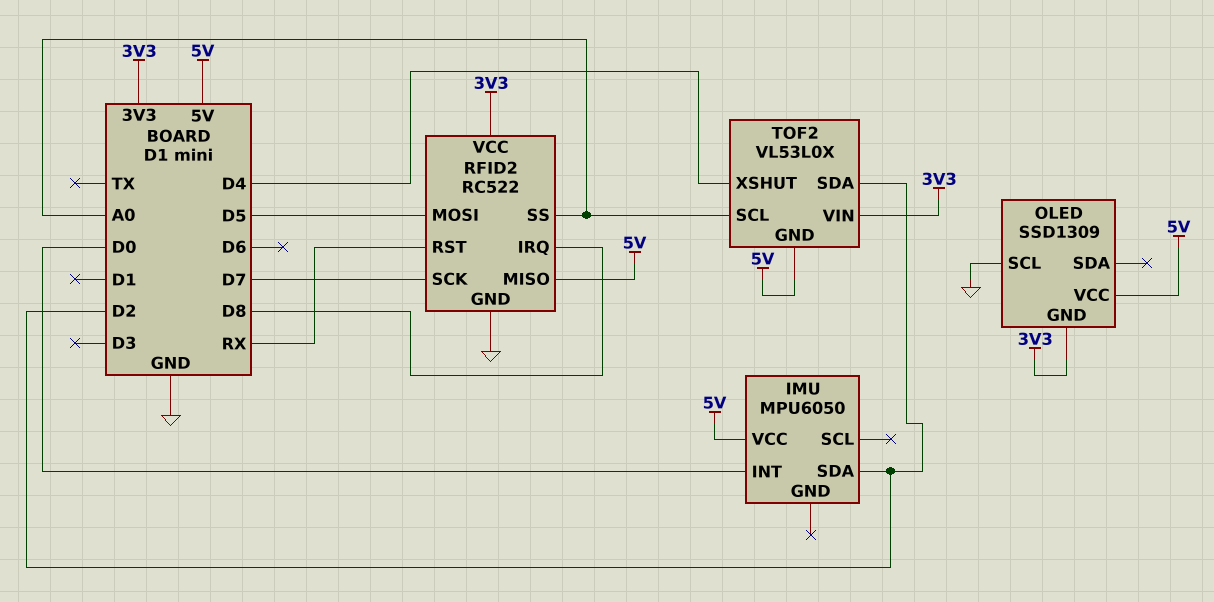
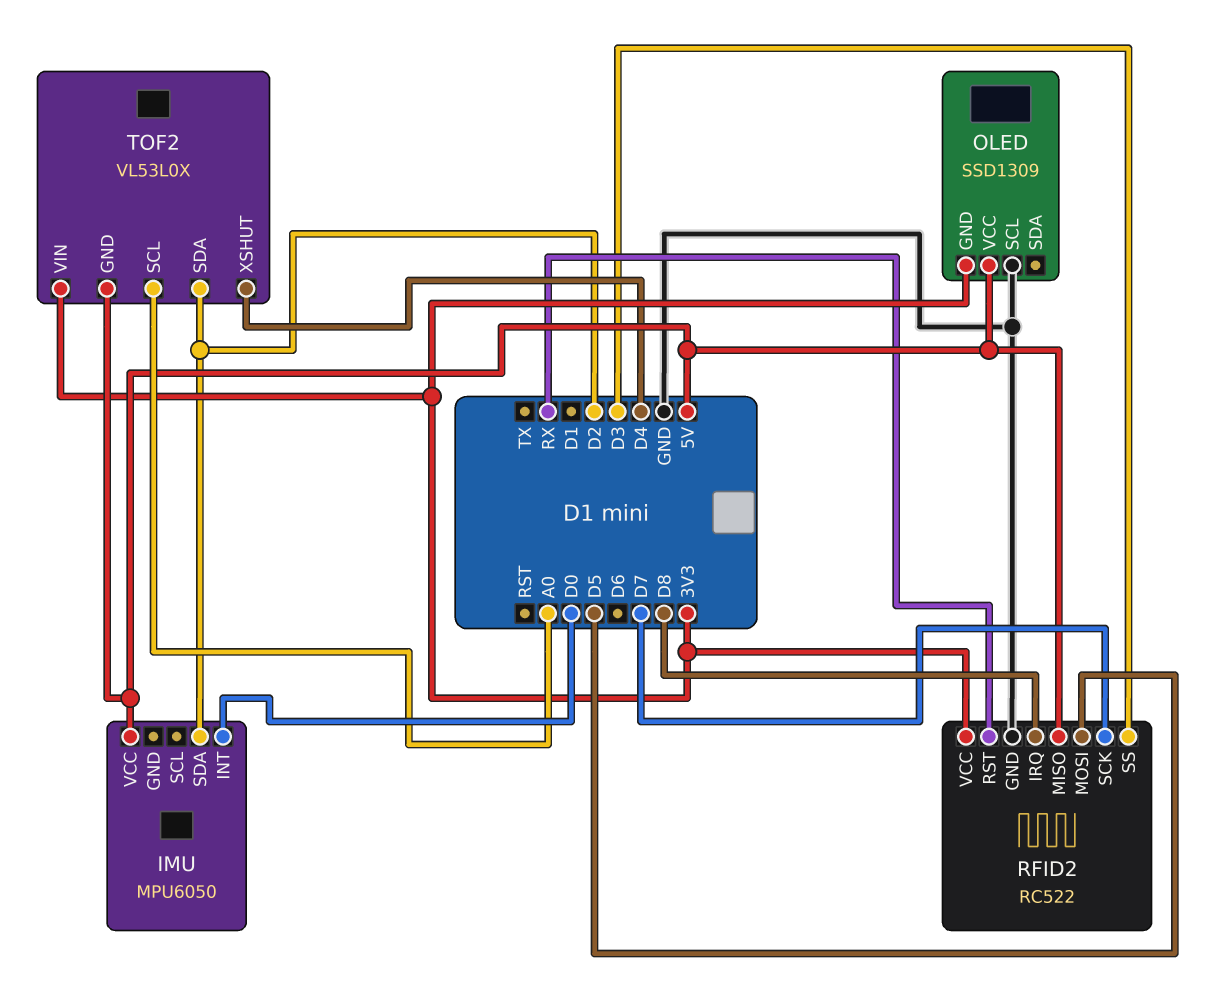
RFID2 pin SS: A0 -> D3

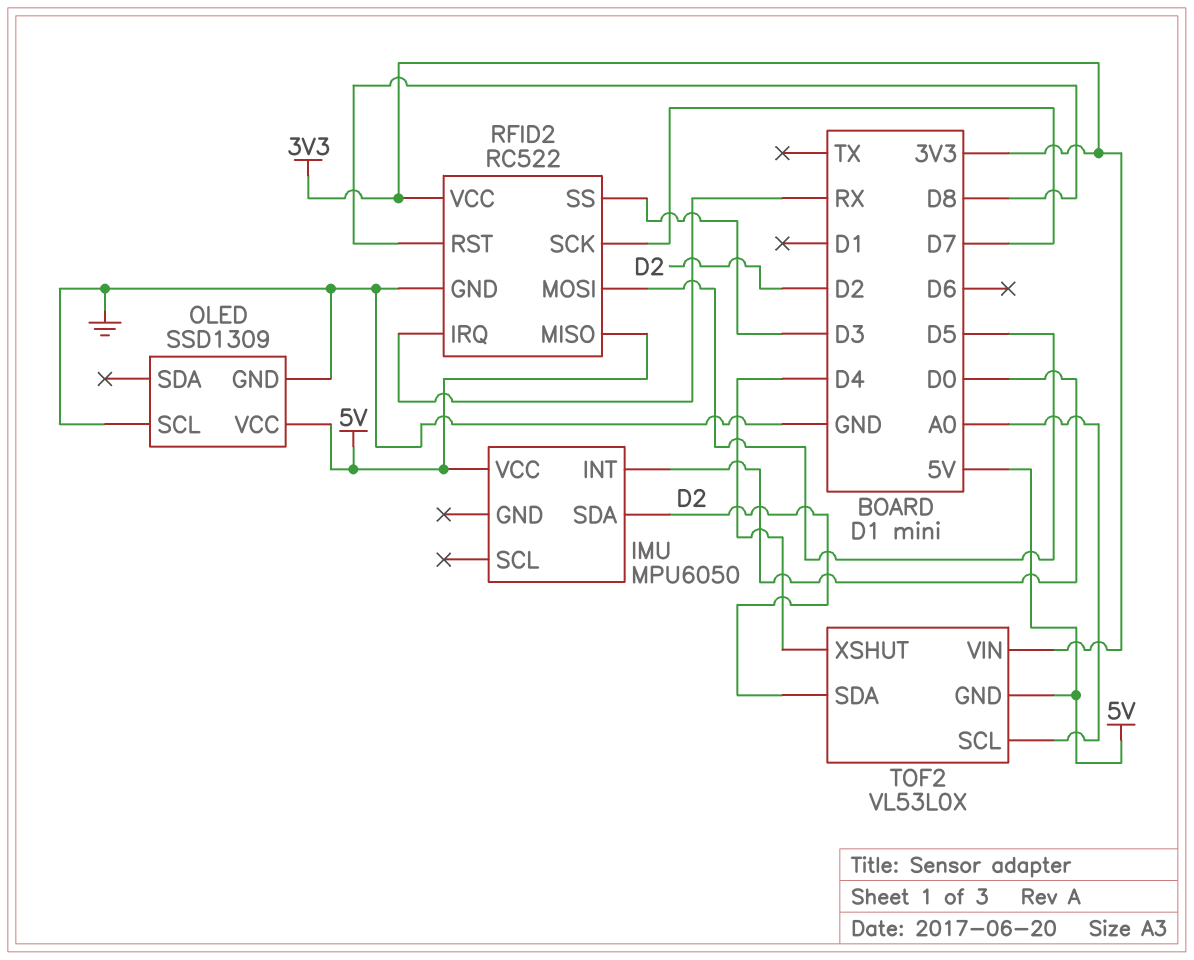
OLED pin GND: 3V3 -> GND
RFID2 pin IRQ: D8 -> RX
RFID2 pin RST: RX -> D8

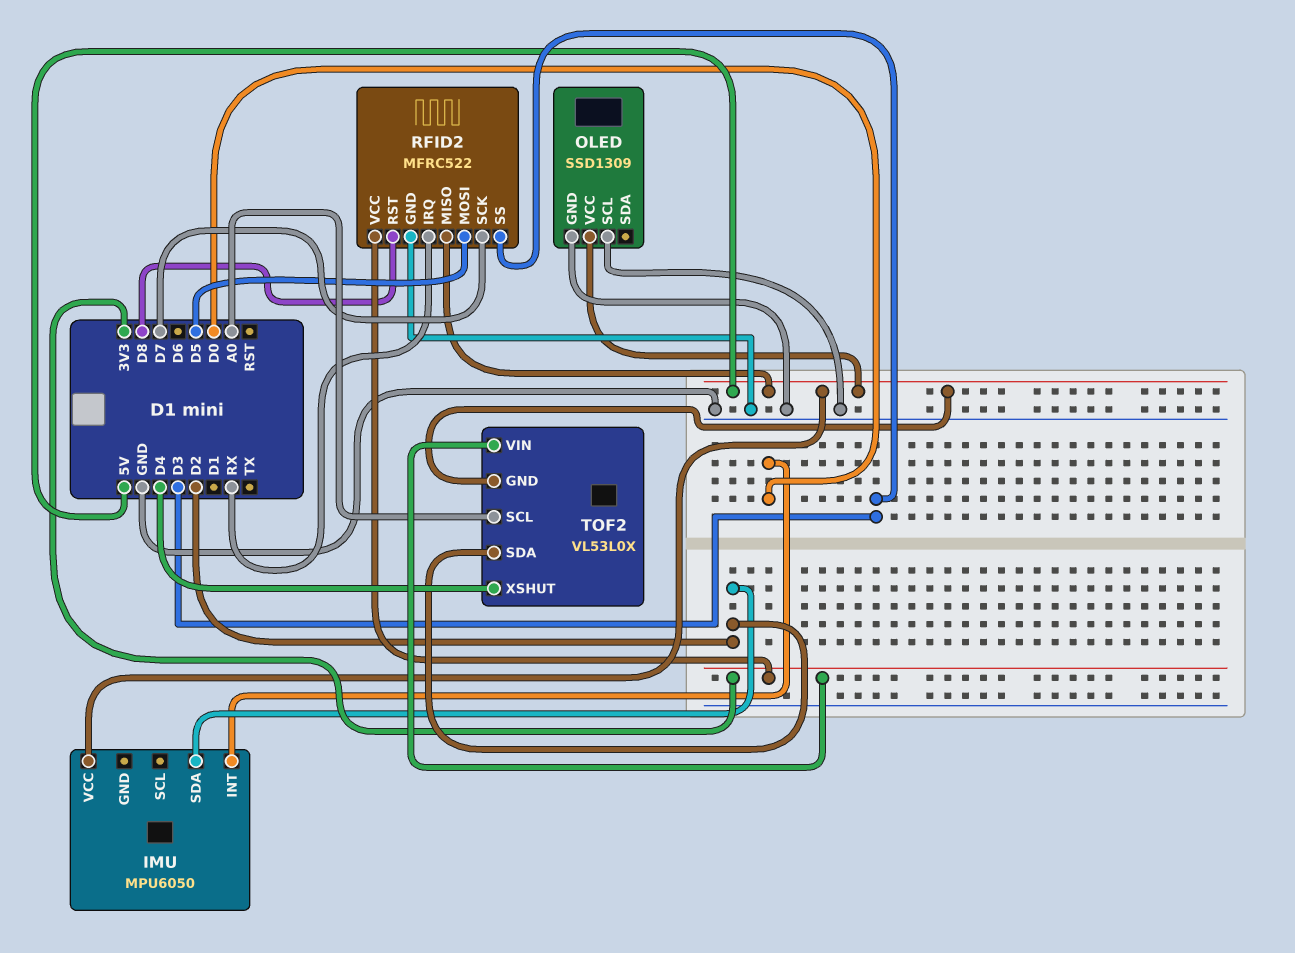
RFID2: RC522 -> MFRC522

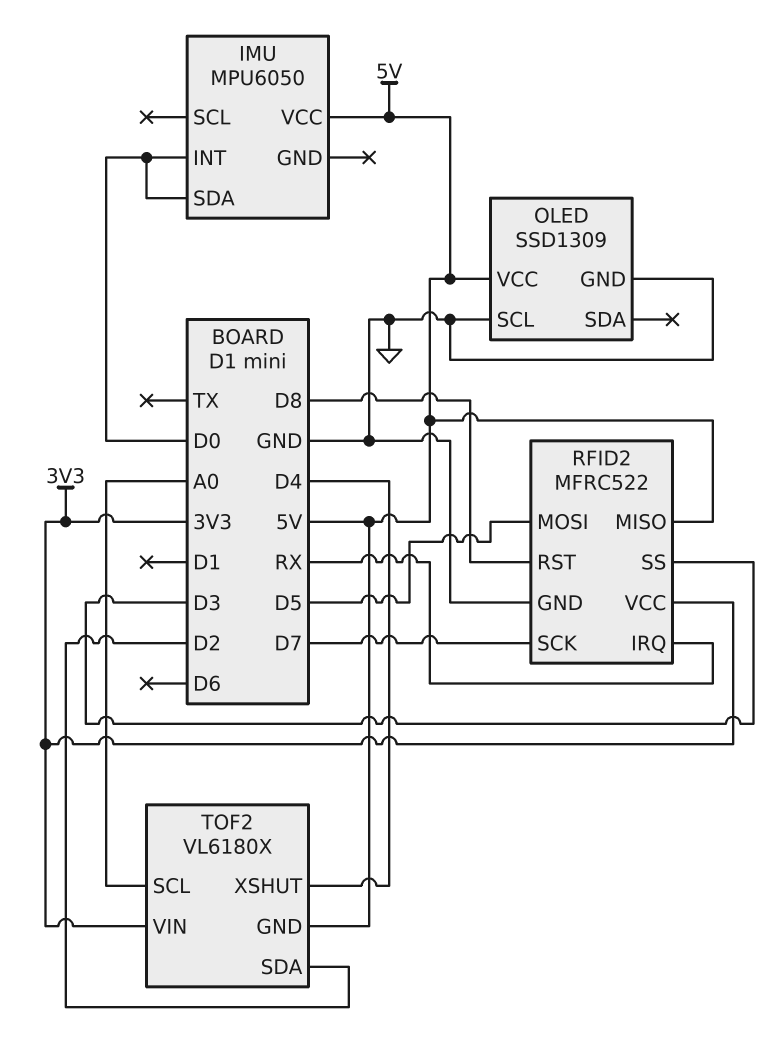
IMU pin SDA: D2 -> D0
TOF2: VL53L0X -> VL6180X

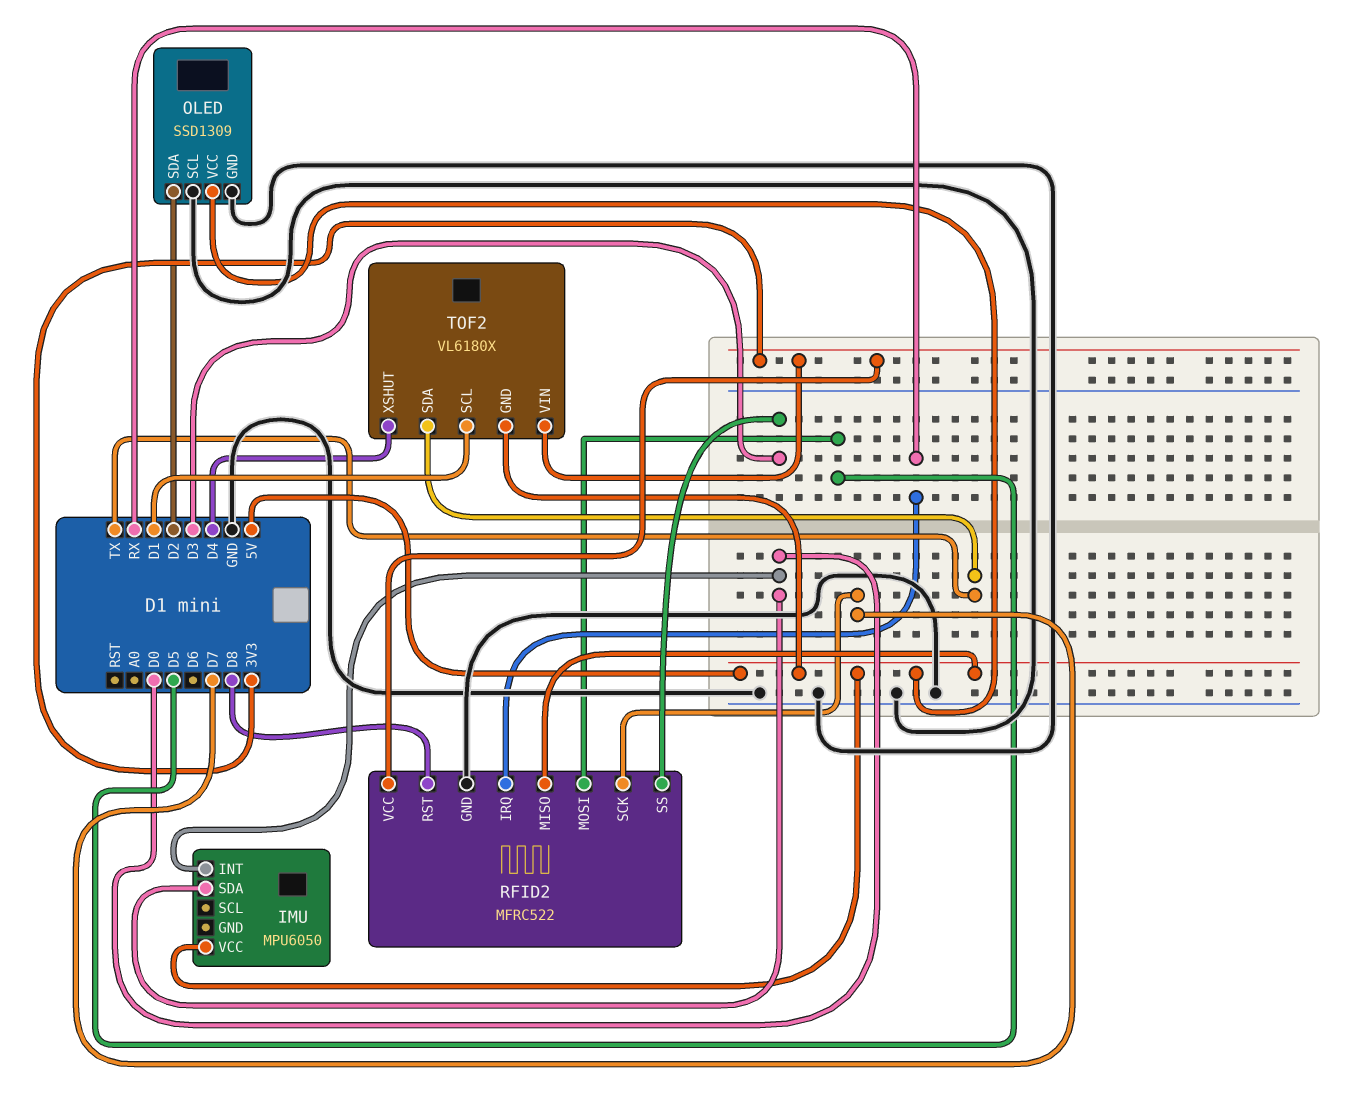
OLED pin SDA: none -> D2
TOF2 pin SCL: A0 -> D1
TOF2 pin SDA: D2 -> TX

